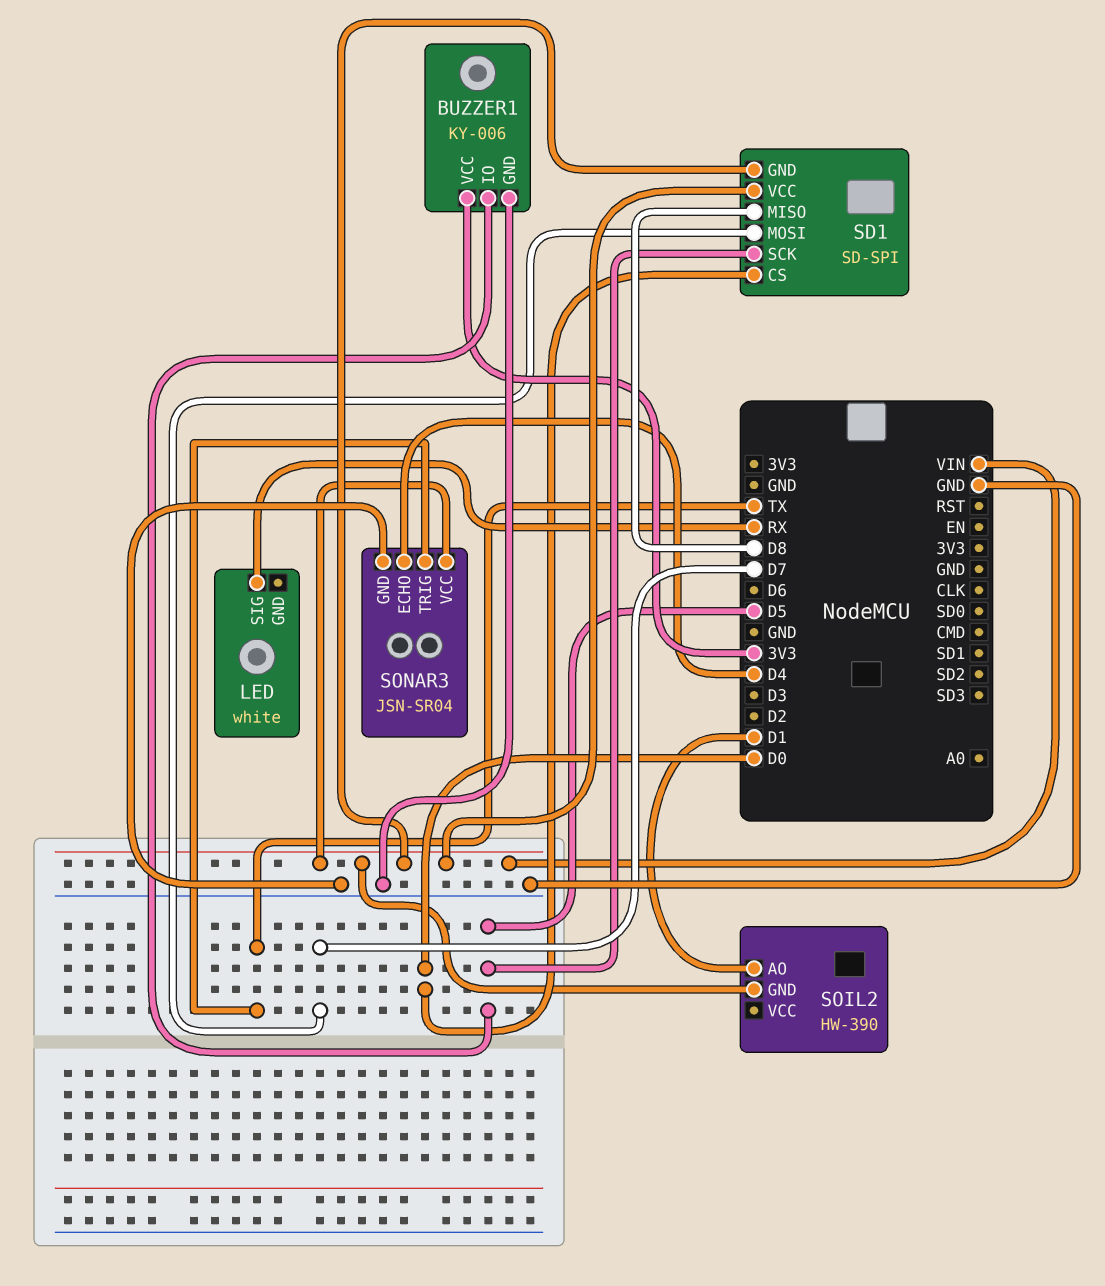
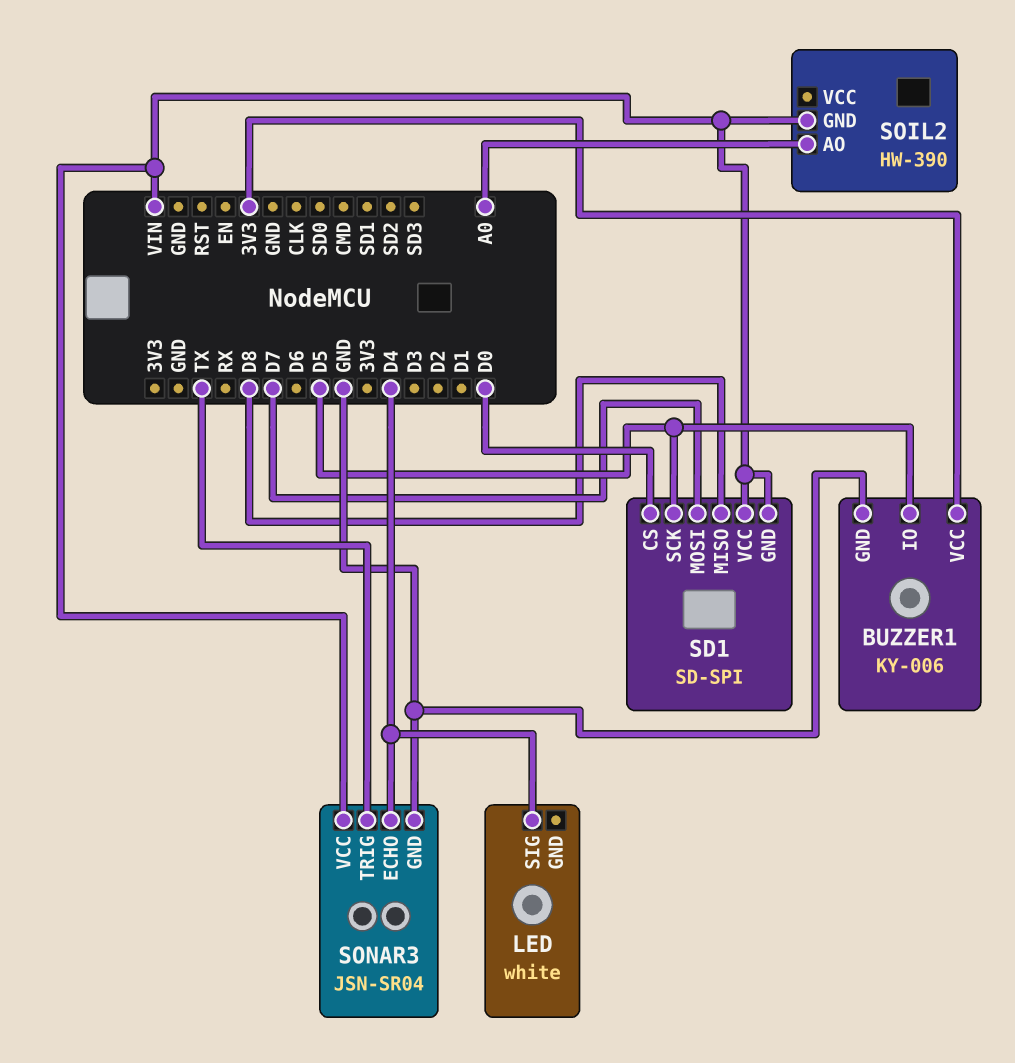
LED pin SIG: RX -> D4
SOIL2 pin AO: D1 -> A0

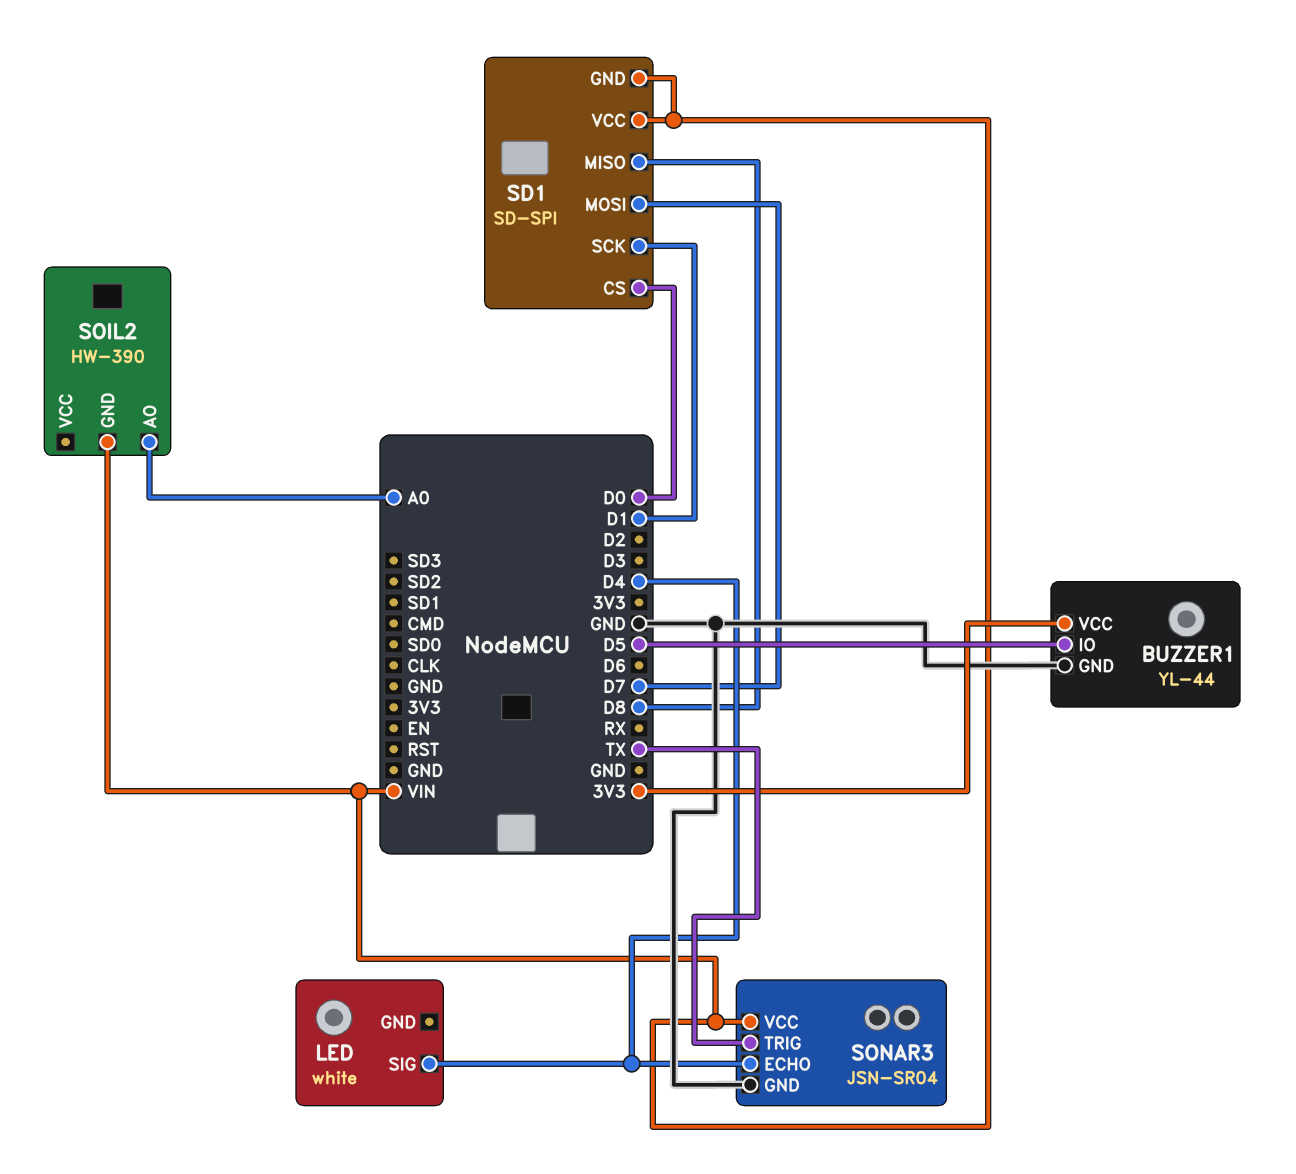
BUZZER1: KY-006 -> YL-44
SD1 pin SCK: D5 -> D1

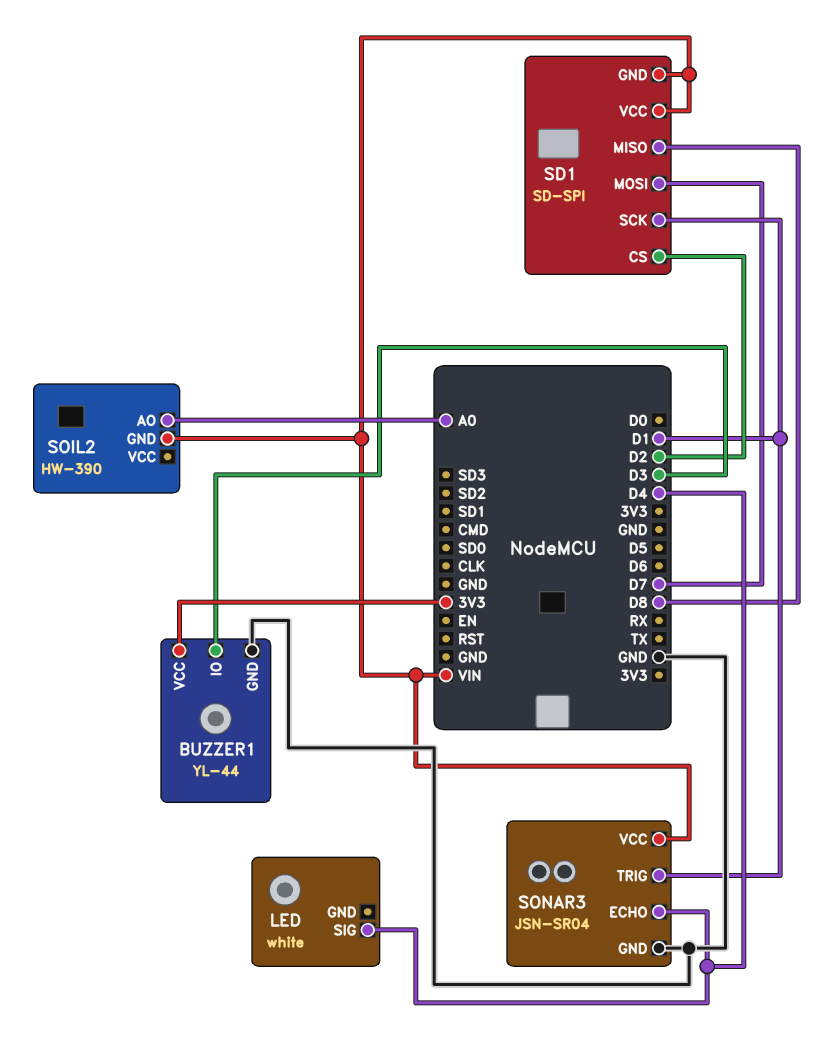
BUZZER1 pin IO: D5 -> D3
SD1 pin CS: D0 -> D2
SONAR3 pin TRIG: TX -> D1

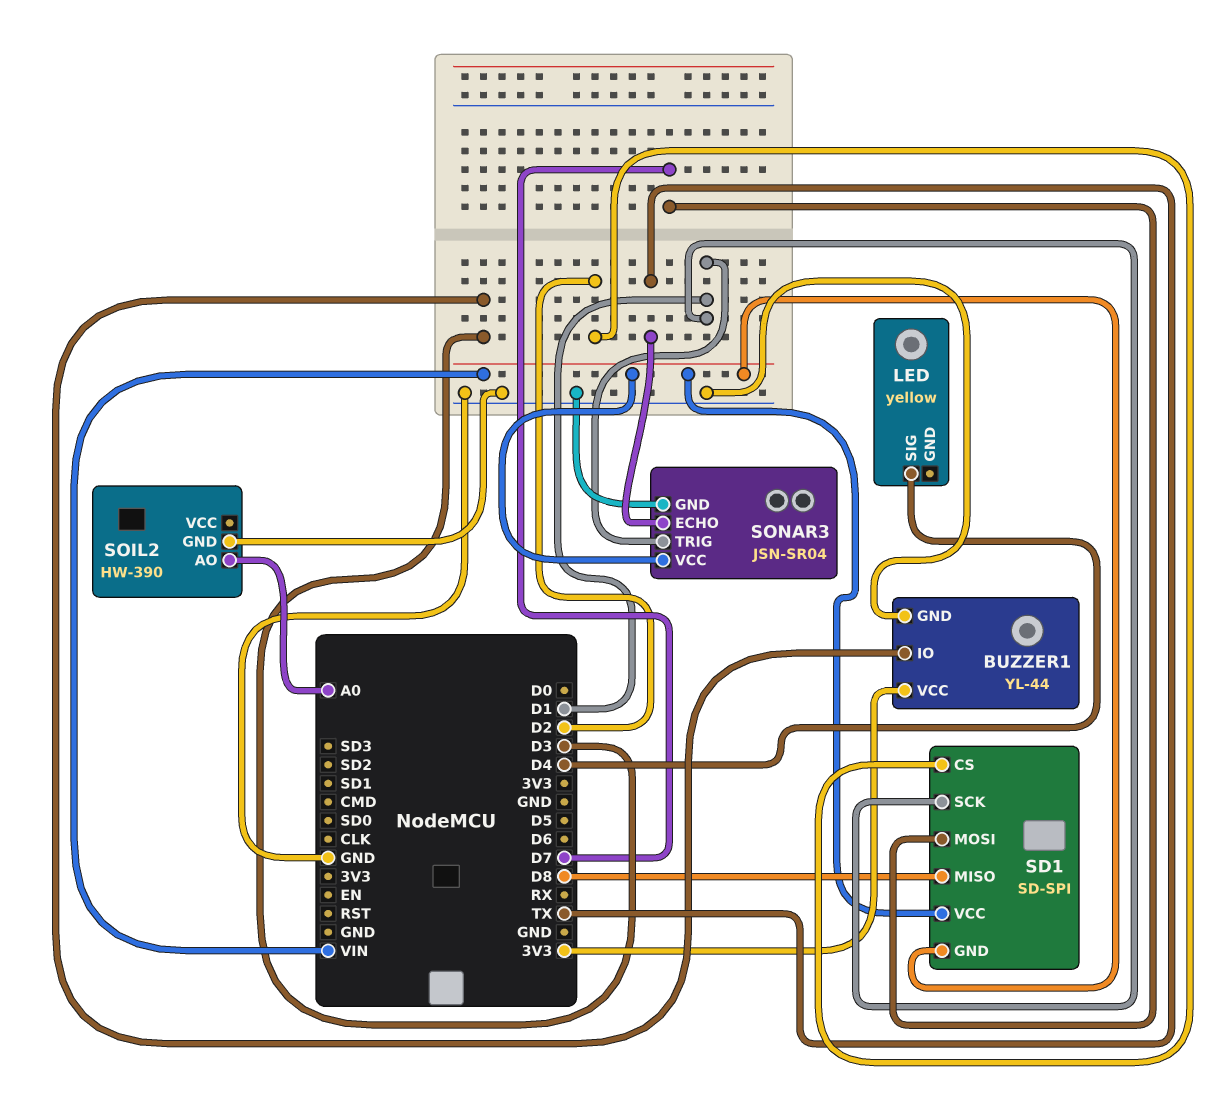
LED: white -> yellow
SOIL2 pin GND: VIN -> GND
SONAR3 pin ECHO: D4 -> TX

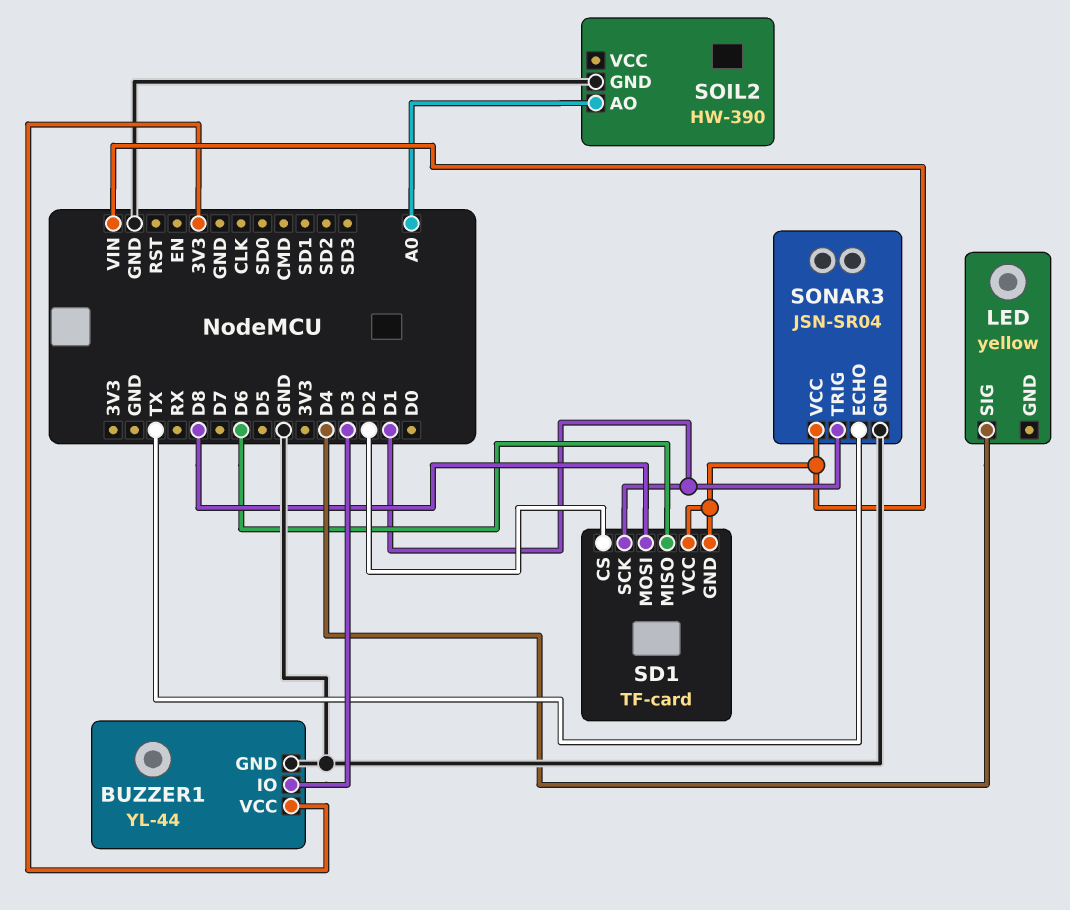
SD1: SD-SPI -> TF-card
SD1 pin MISO: D8 -> D6
SD1 pin MOSI: D7 -> D8

